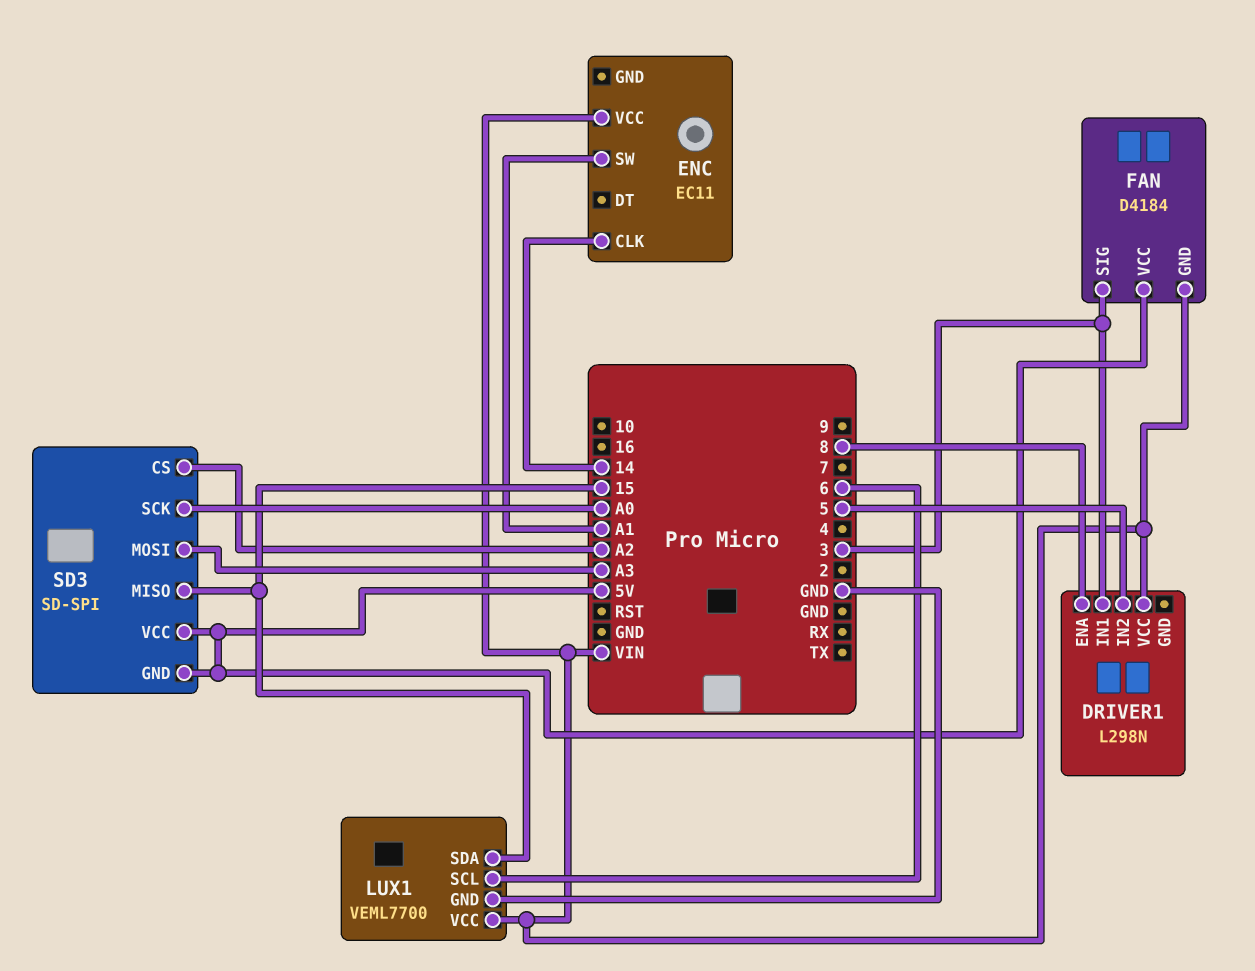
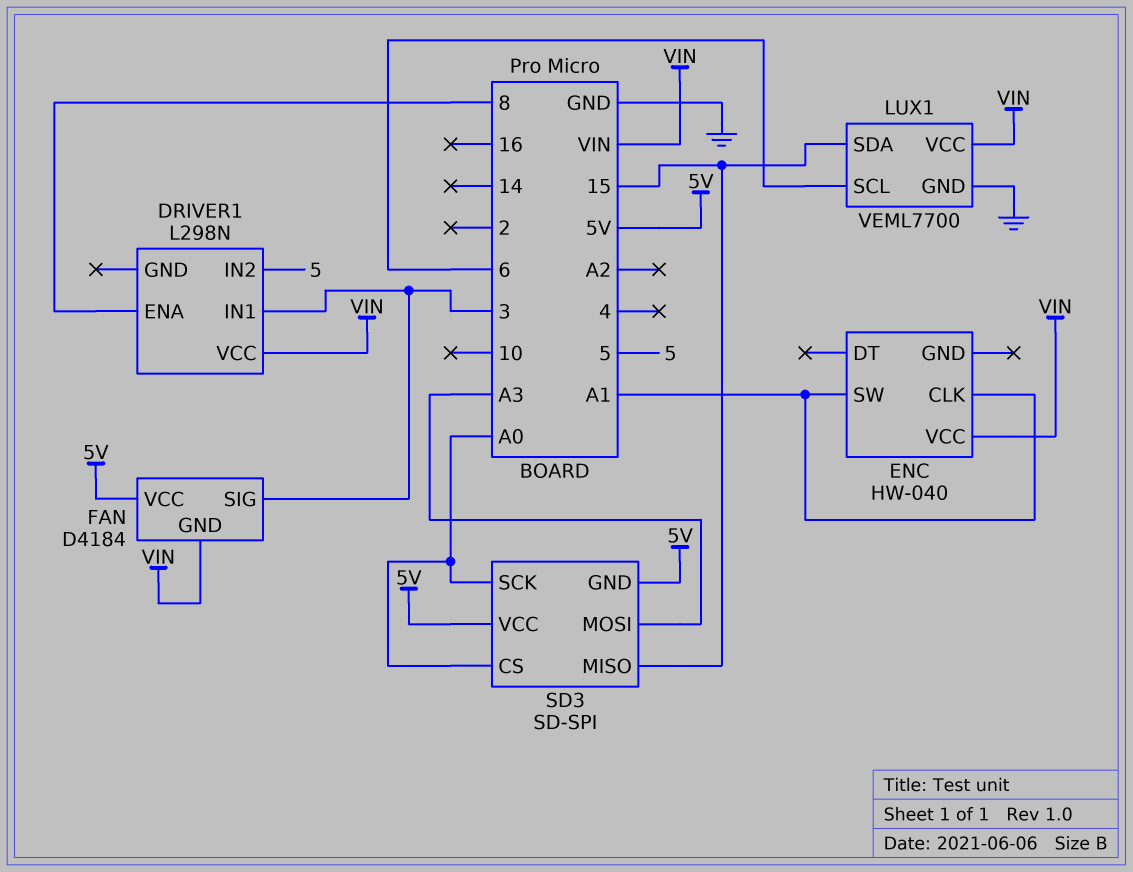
ENC: EC11 -> HW-040
ENC pin CLK: 14 -> A1
SD3 pin CS: A2 -> A0

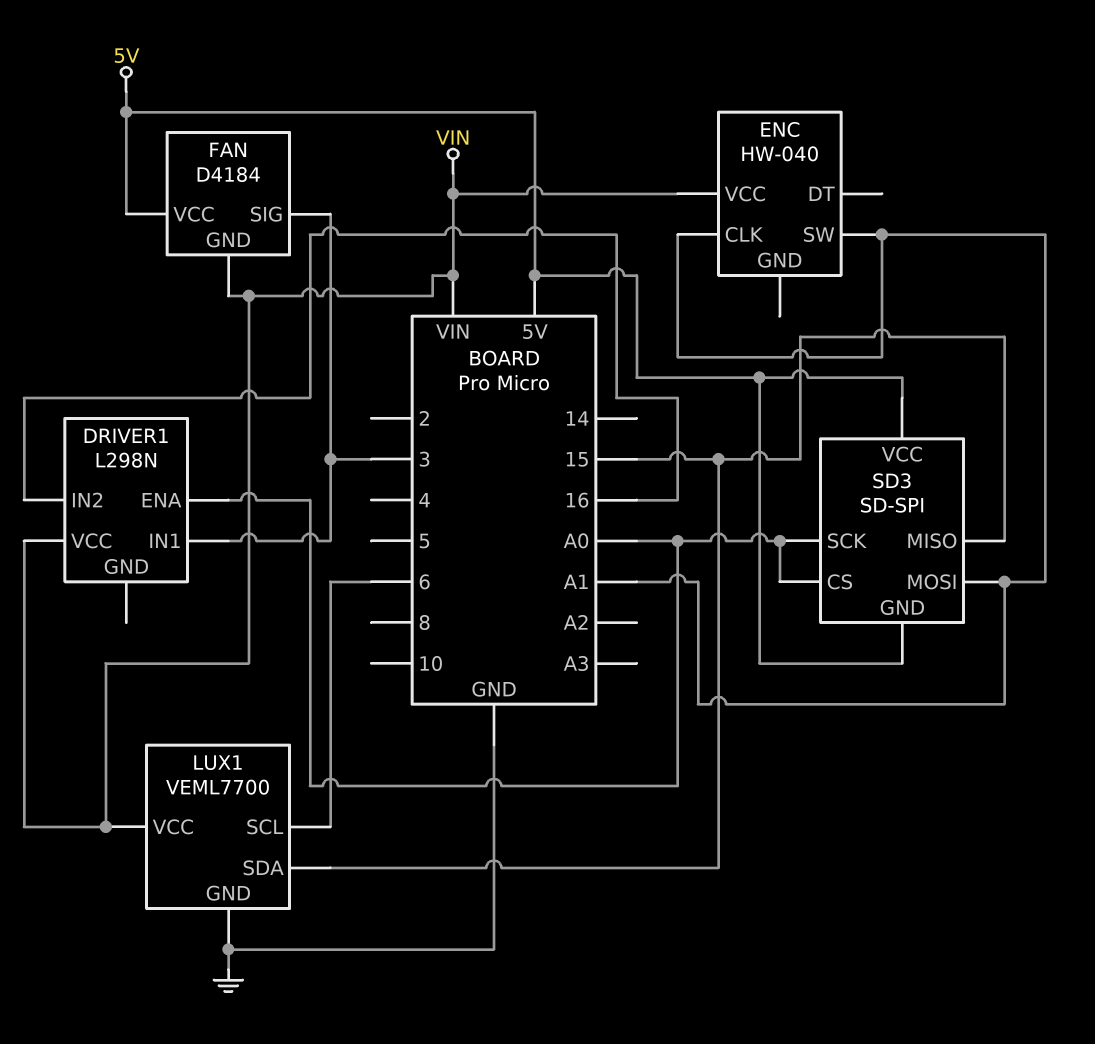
DRIVER1 pin ENA: 8 -> A0
DRIVER1 pin IN2: 5 -> 16
SD3 pin MOSI: A3 -> A1

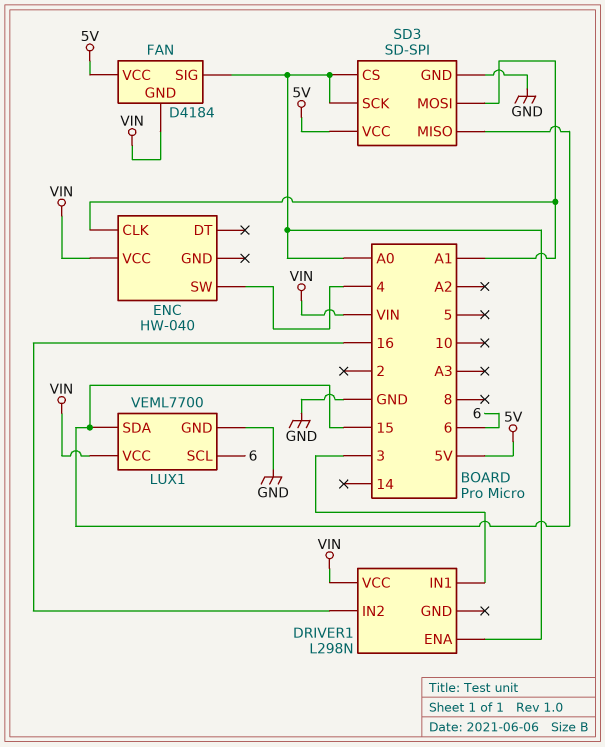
ENC pin SW: A1 -> 4
FAN pin SIG: 3 -> A0
SD3 pin GND: 5V -> GND

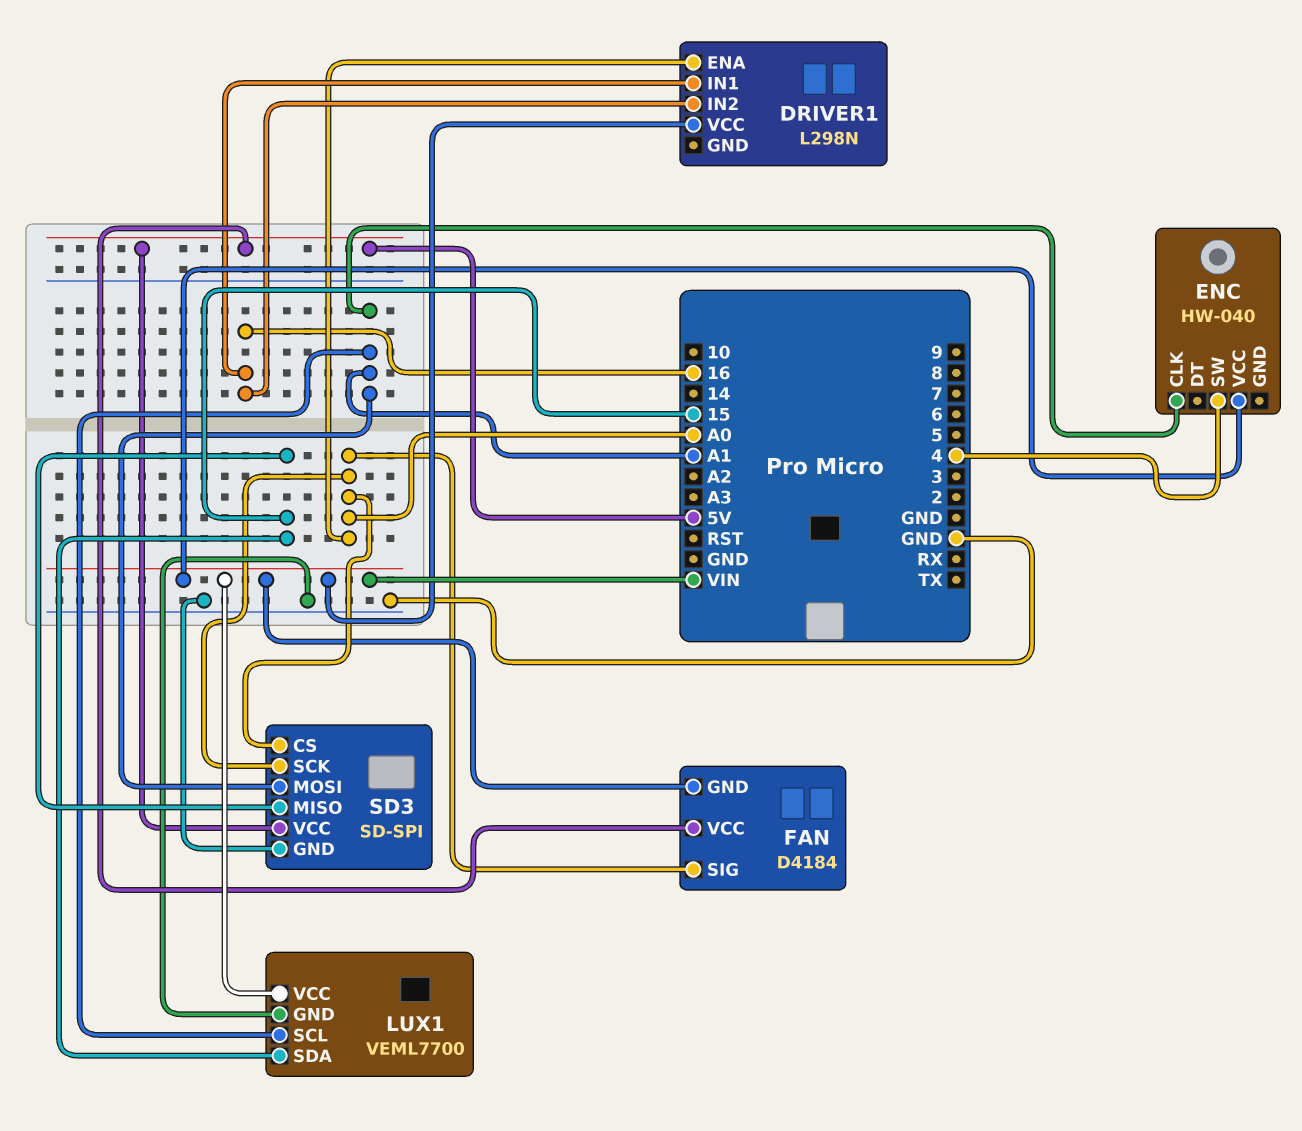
DRIVER1 pin IN1: 3 -> 16
LUX1 pin SCL: 6 -> A1

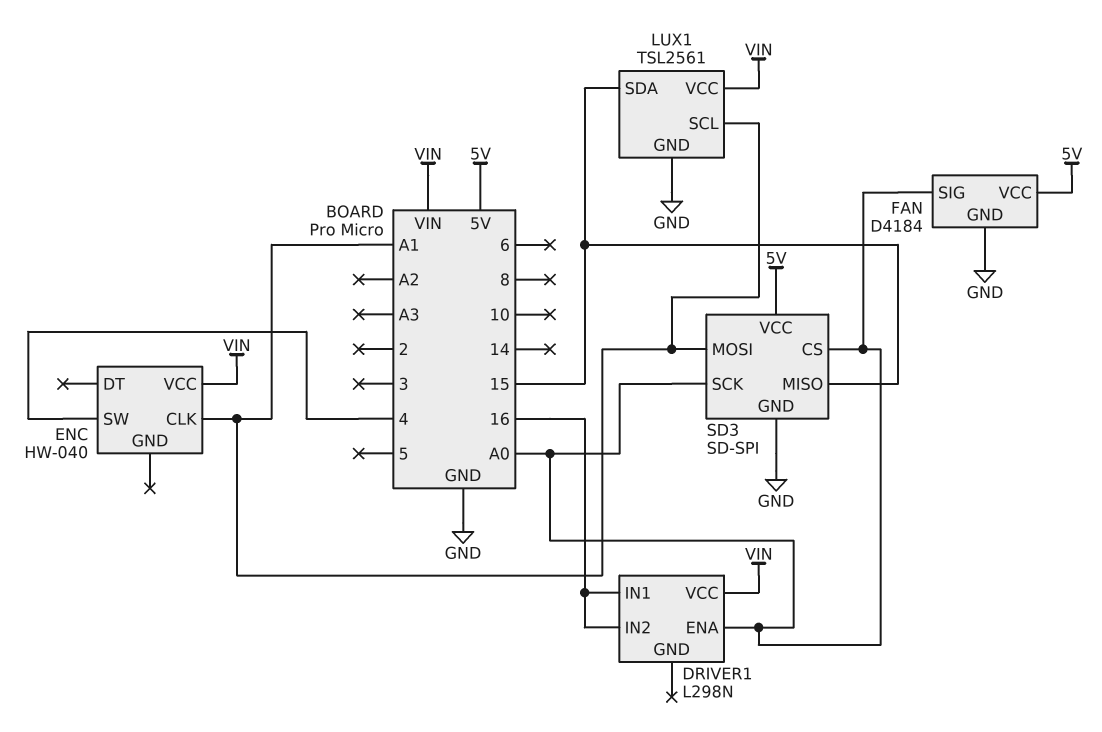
FAN pin GND: VIN -> GND
LUX1: VEML7700 -> TSL2561

